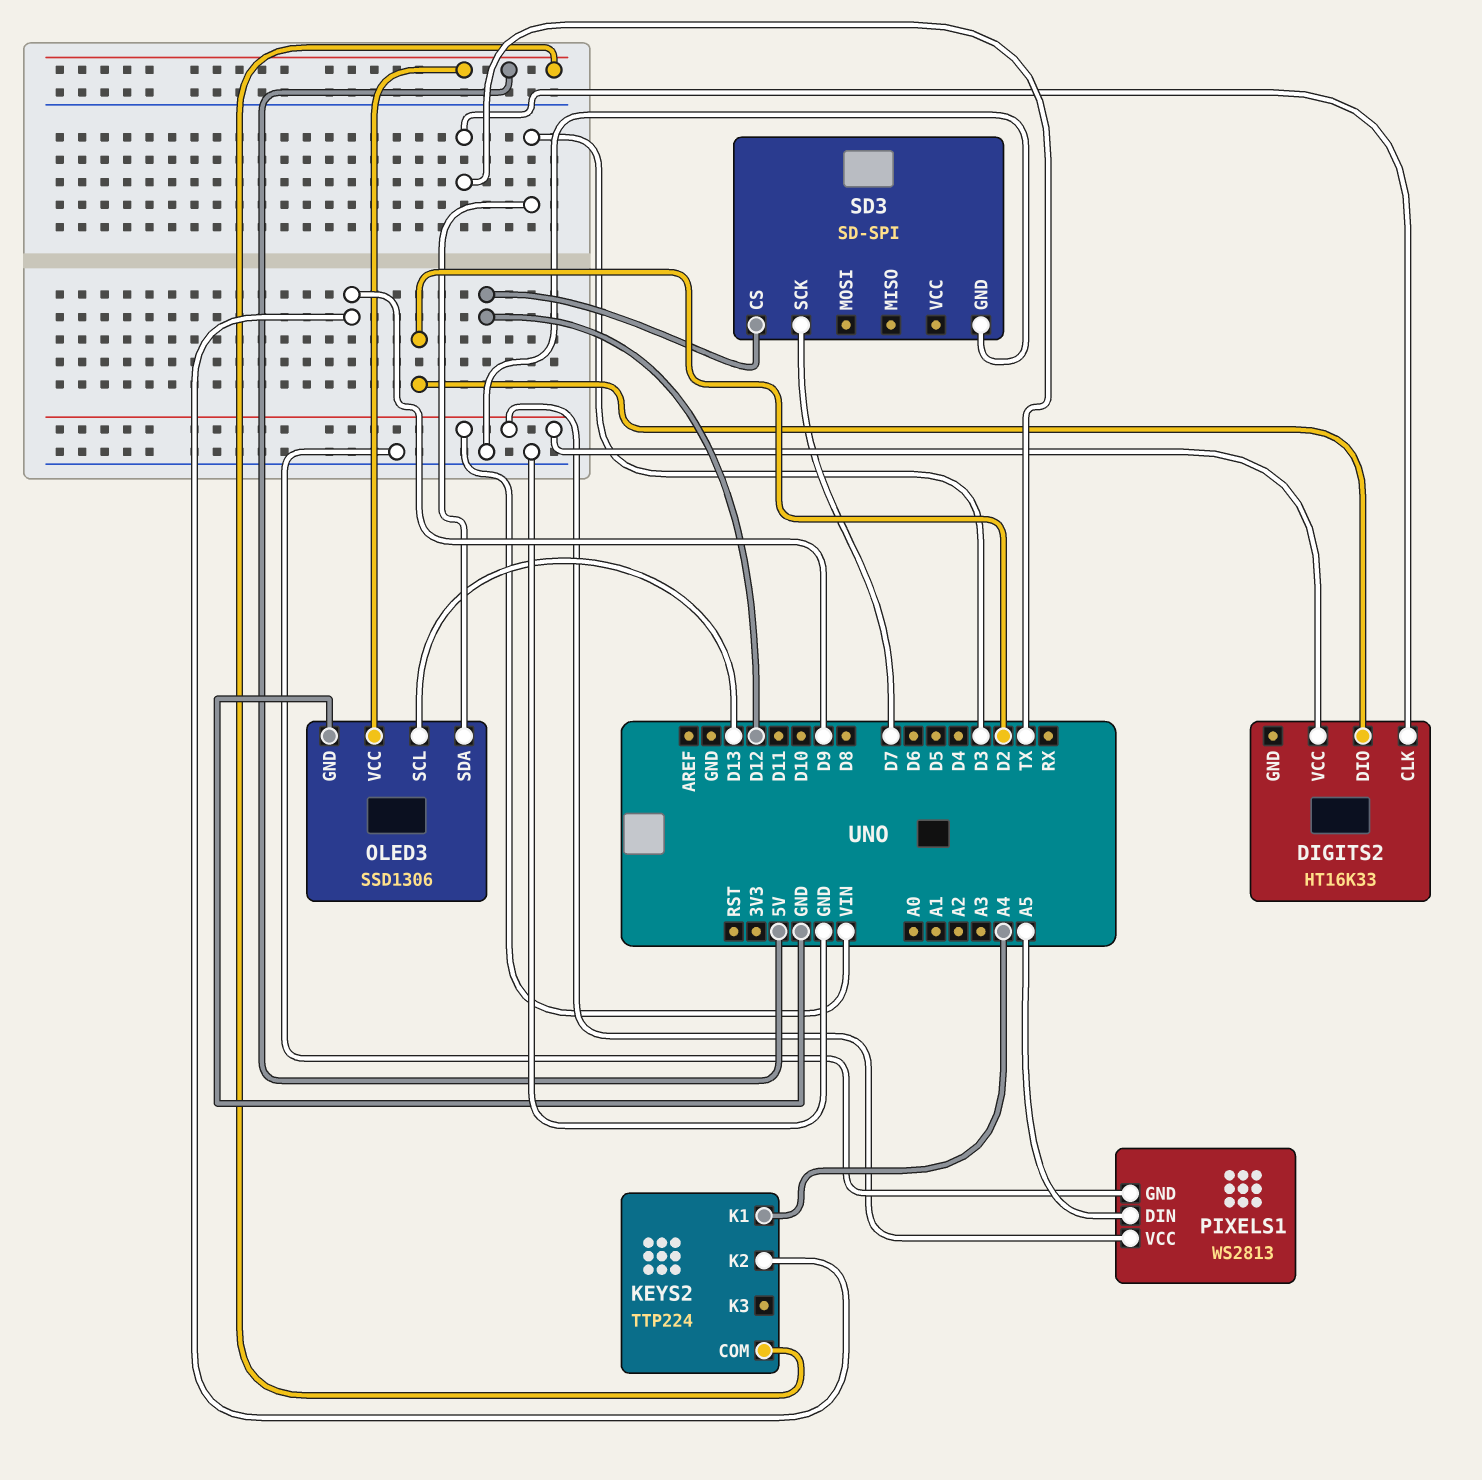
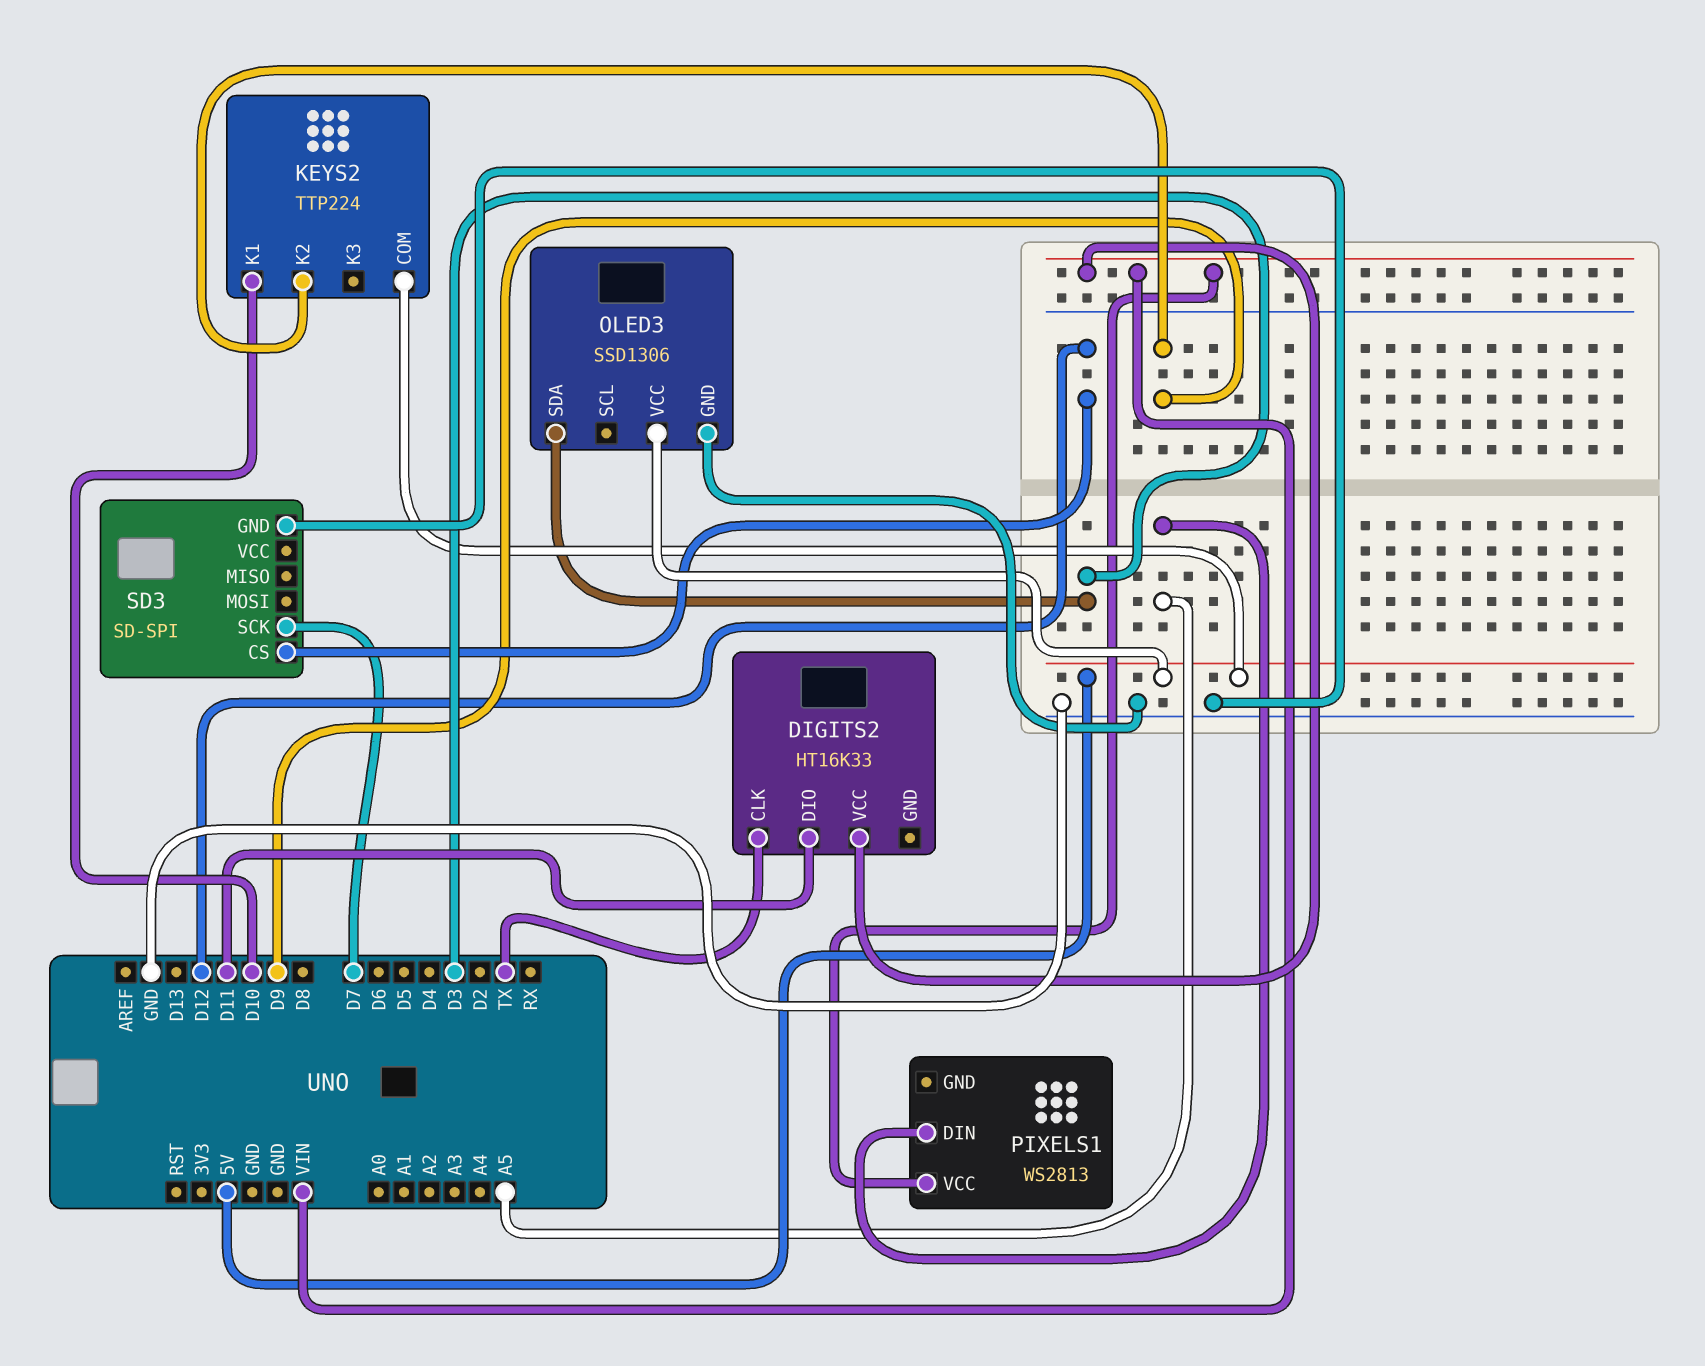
DIGITS2 pin DIO: D2 -> D11
KEYS2 pin K1: A4 -> D10
OLED3 pin SCL: D13 -> none
PIXELS1 pin GND: GND -> none

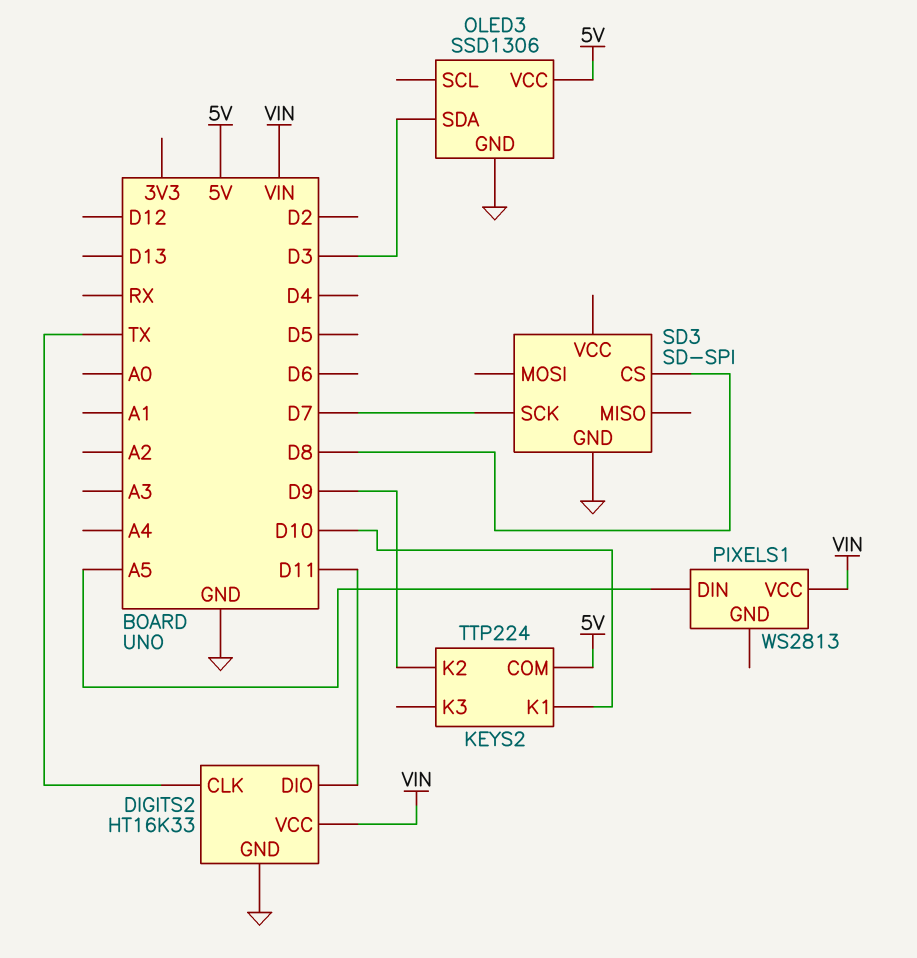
DIGITS2 pin GND: none -> GND
SD3 pin CS: D12 -> D8

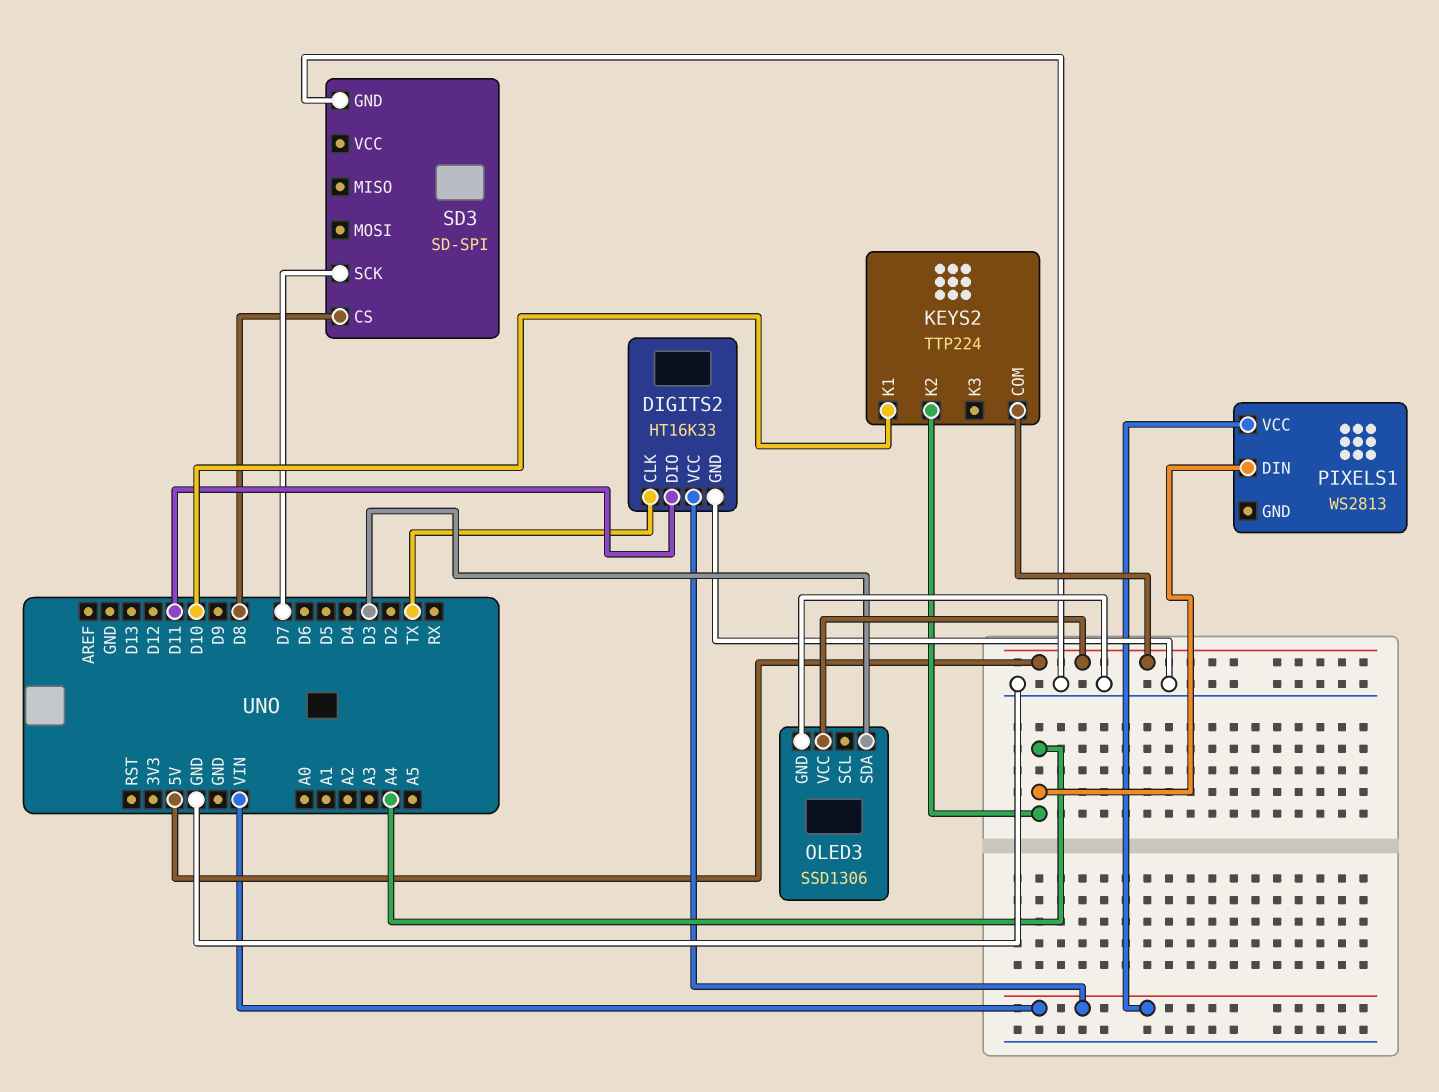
KEYS2 pin K2: D9 -> A4
PIXELS1 pin DIN: A5 -> A4

